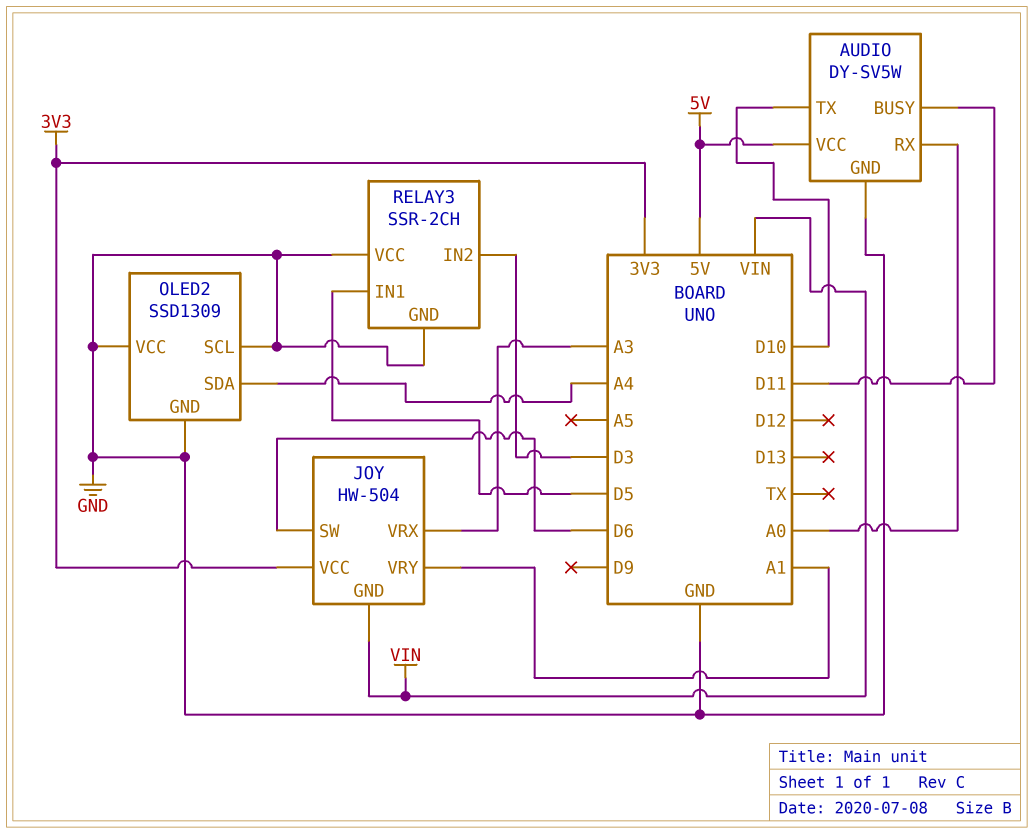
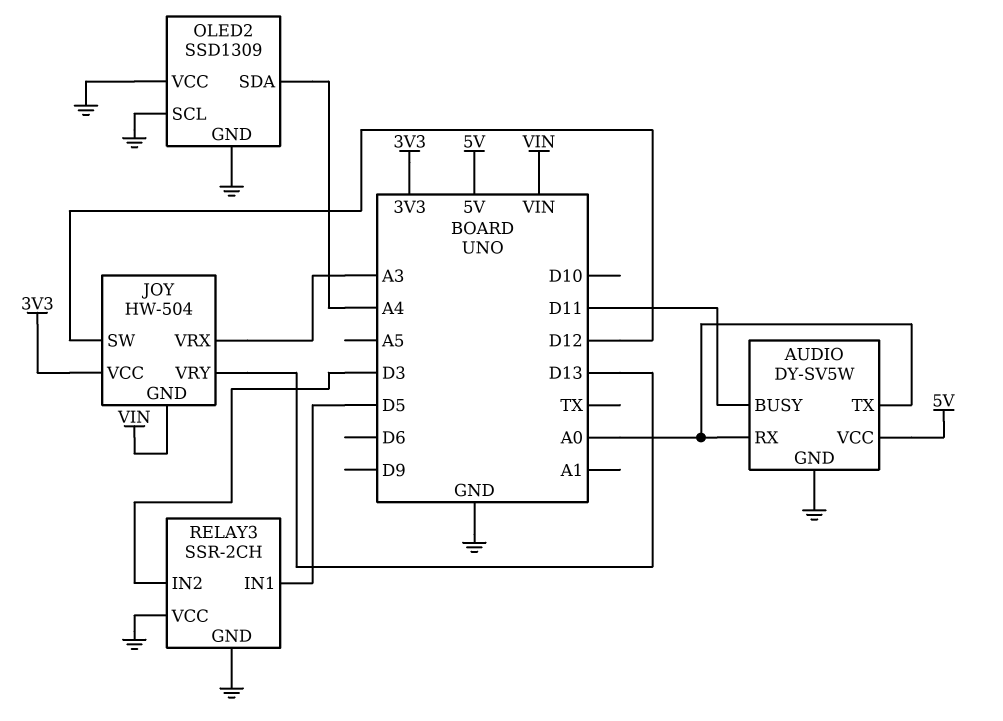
AUDIO pin TX: D10 -> A0
JOY pin SW: D6 -> D12
JOY pin VRY: A1 -> D13

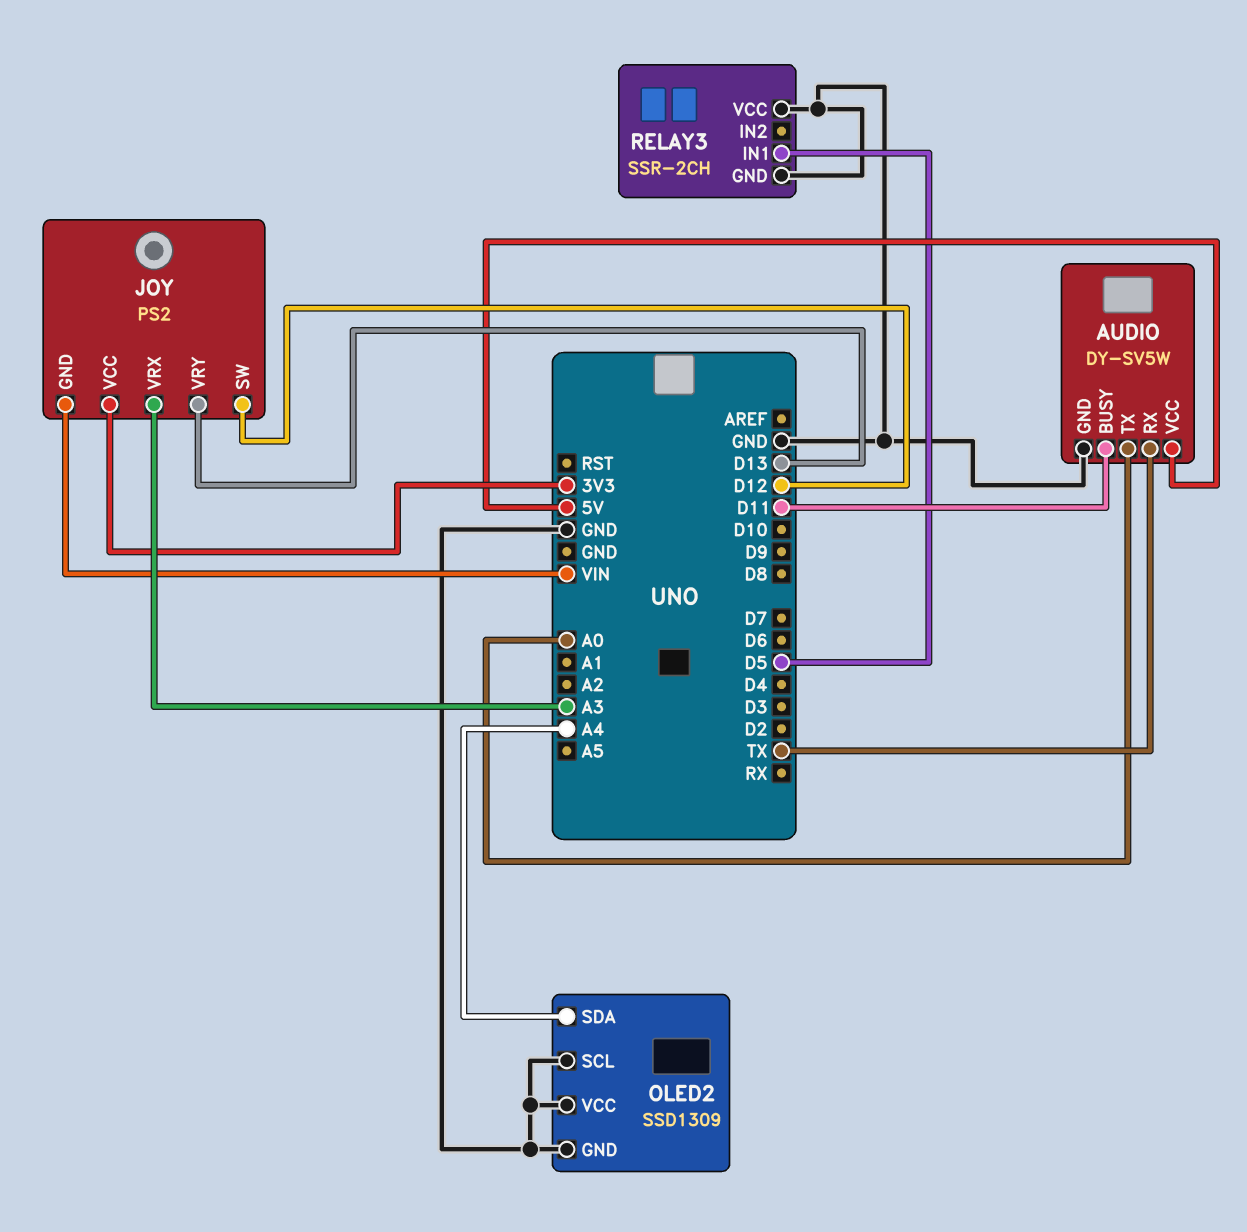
AUDIO pin RX: A0 -> TX
JOY: HW-504 -> PS2
RELAY3 pin IN2: D3 -> none

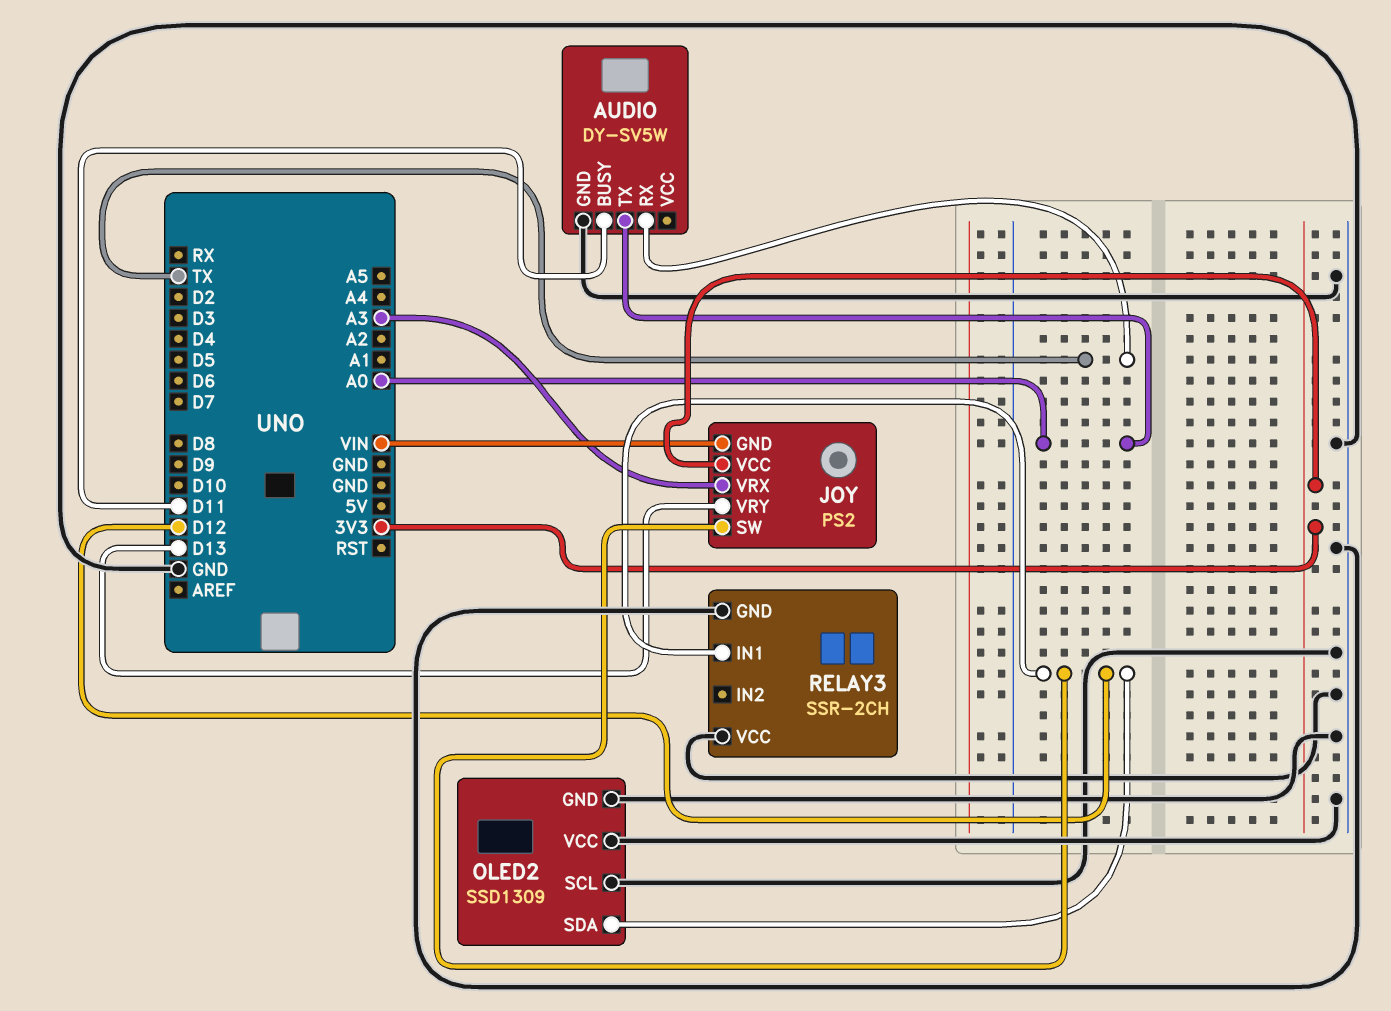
AUDIO pin VCC: 5V -> none
OLED2 pin SDA: A4 -> D12
RELAY3 pin IN1: D5 -> D12

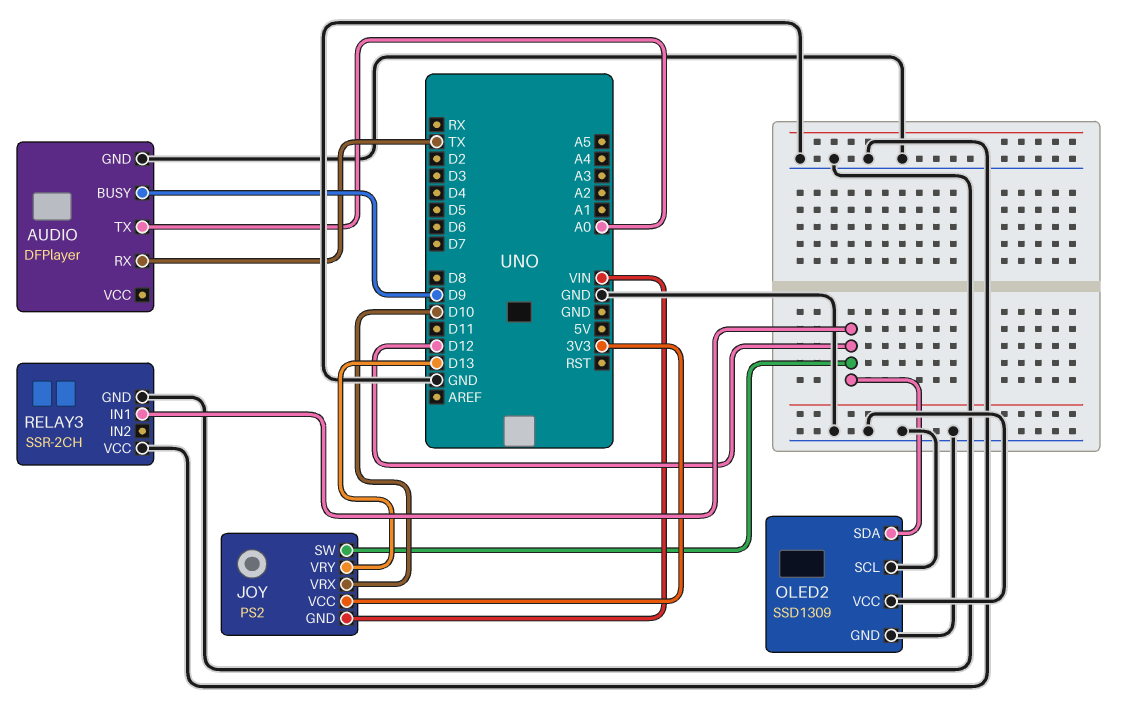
AUDIO: DY-SV5W -> DFPlayer
AUDIO pin BUSY: D11 -> D9
JOY pin VRX: A3 -> D10

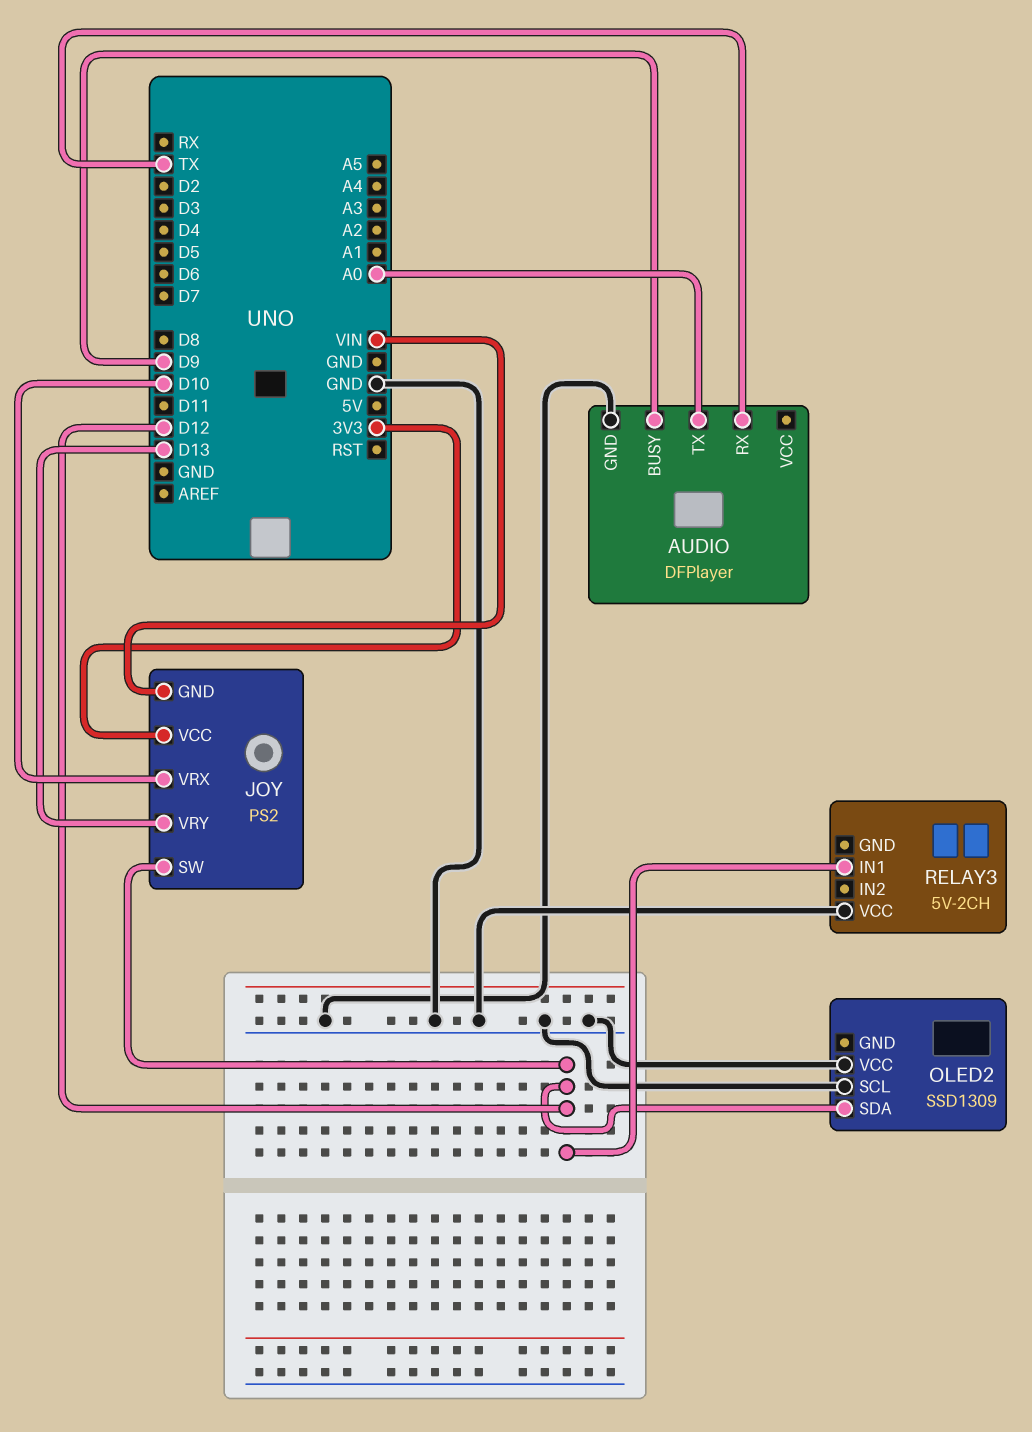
OLED2 pin GND: GND -> none
RELAY3: SSR-2CH -> 5V-2CH
RELAY3 pin GND: GND -> none

